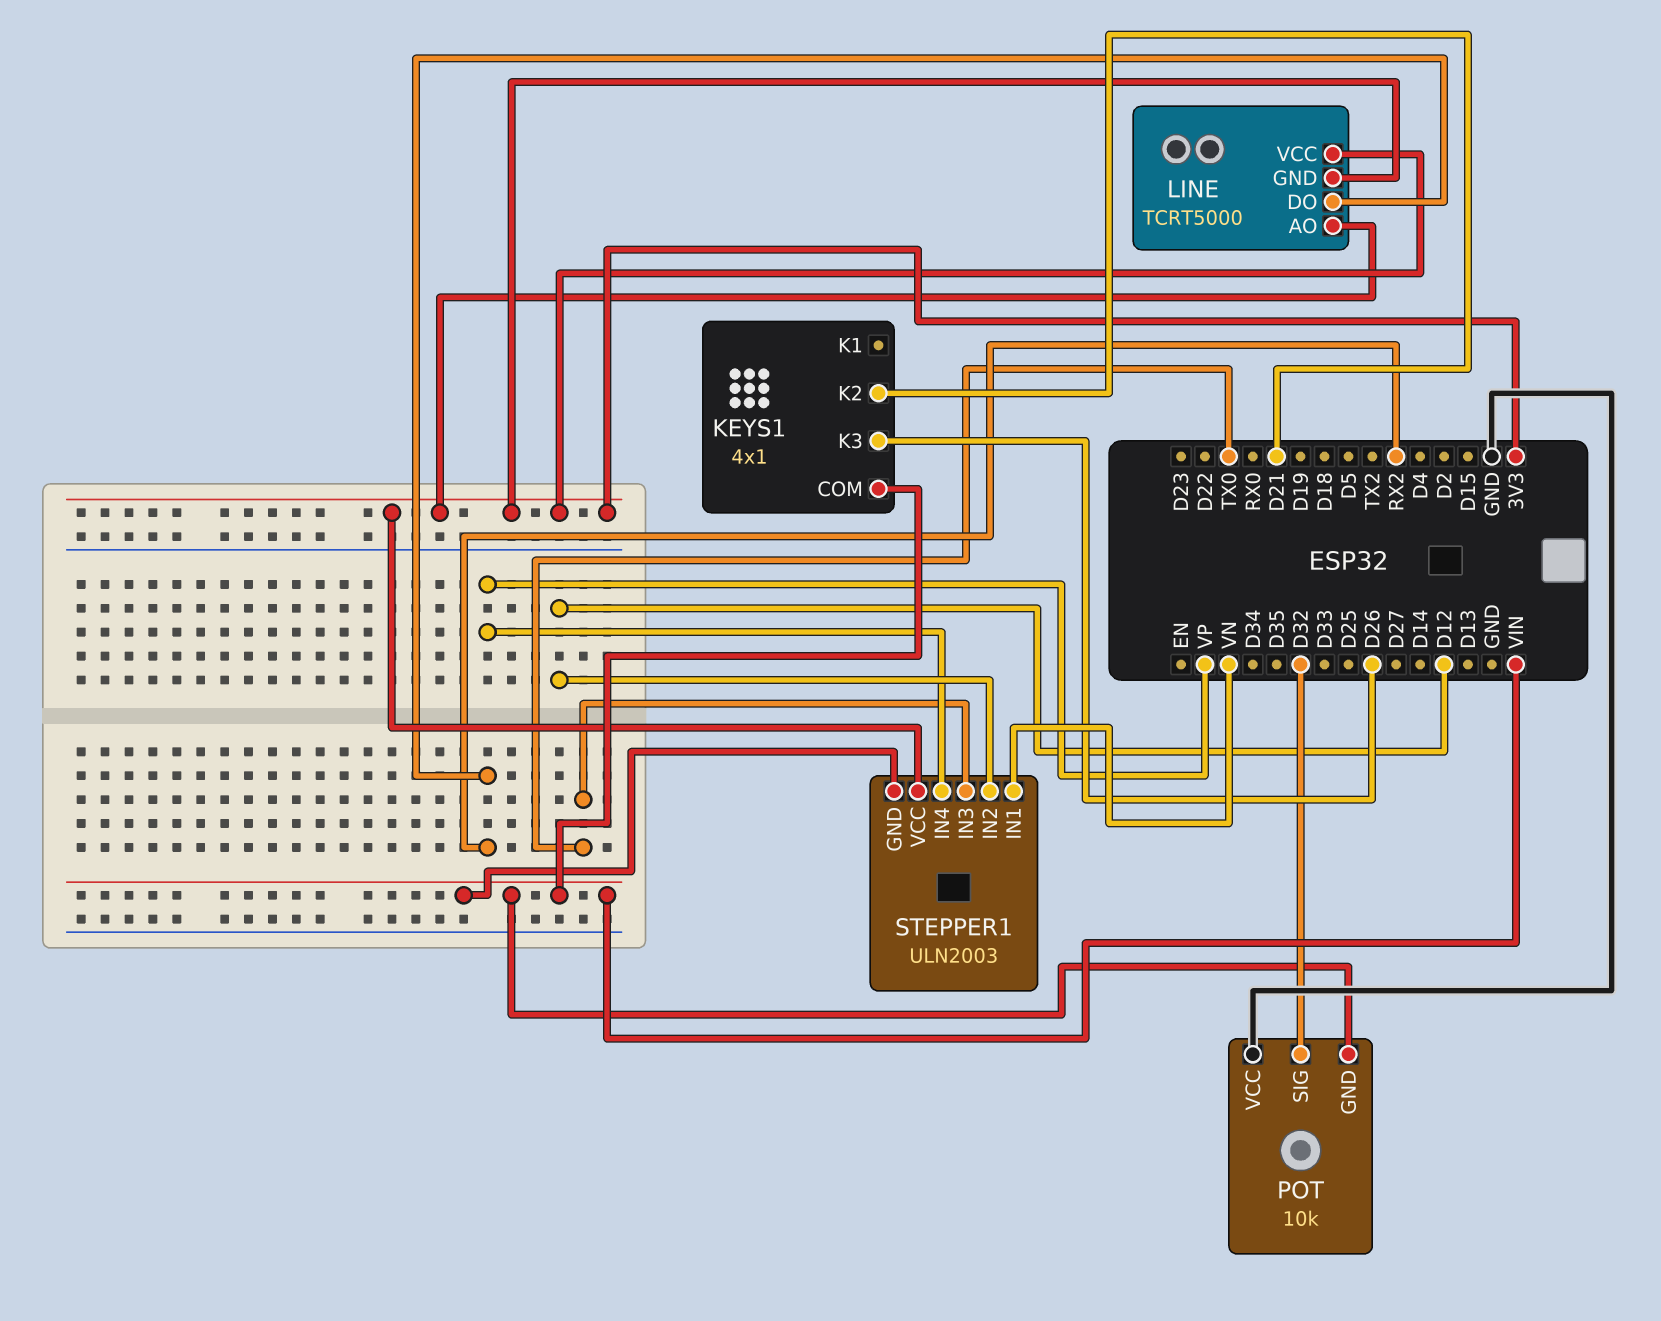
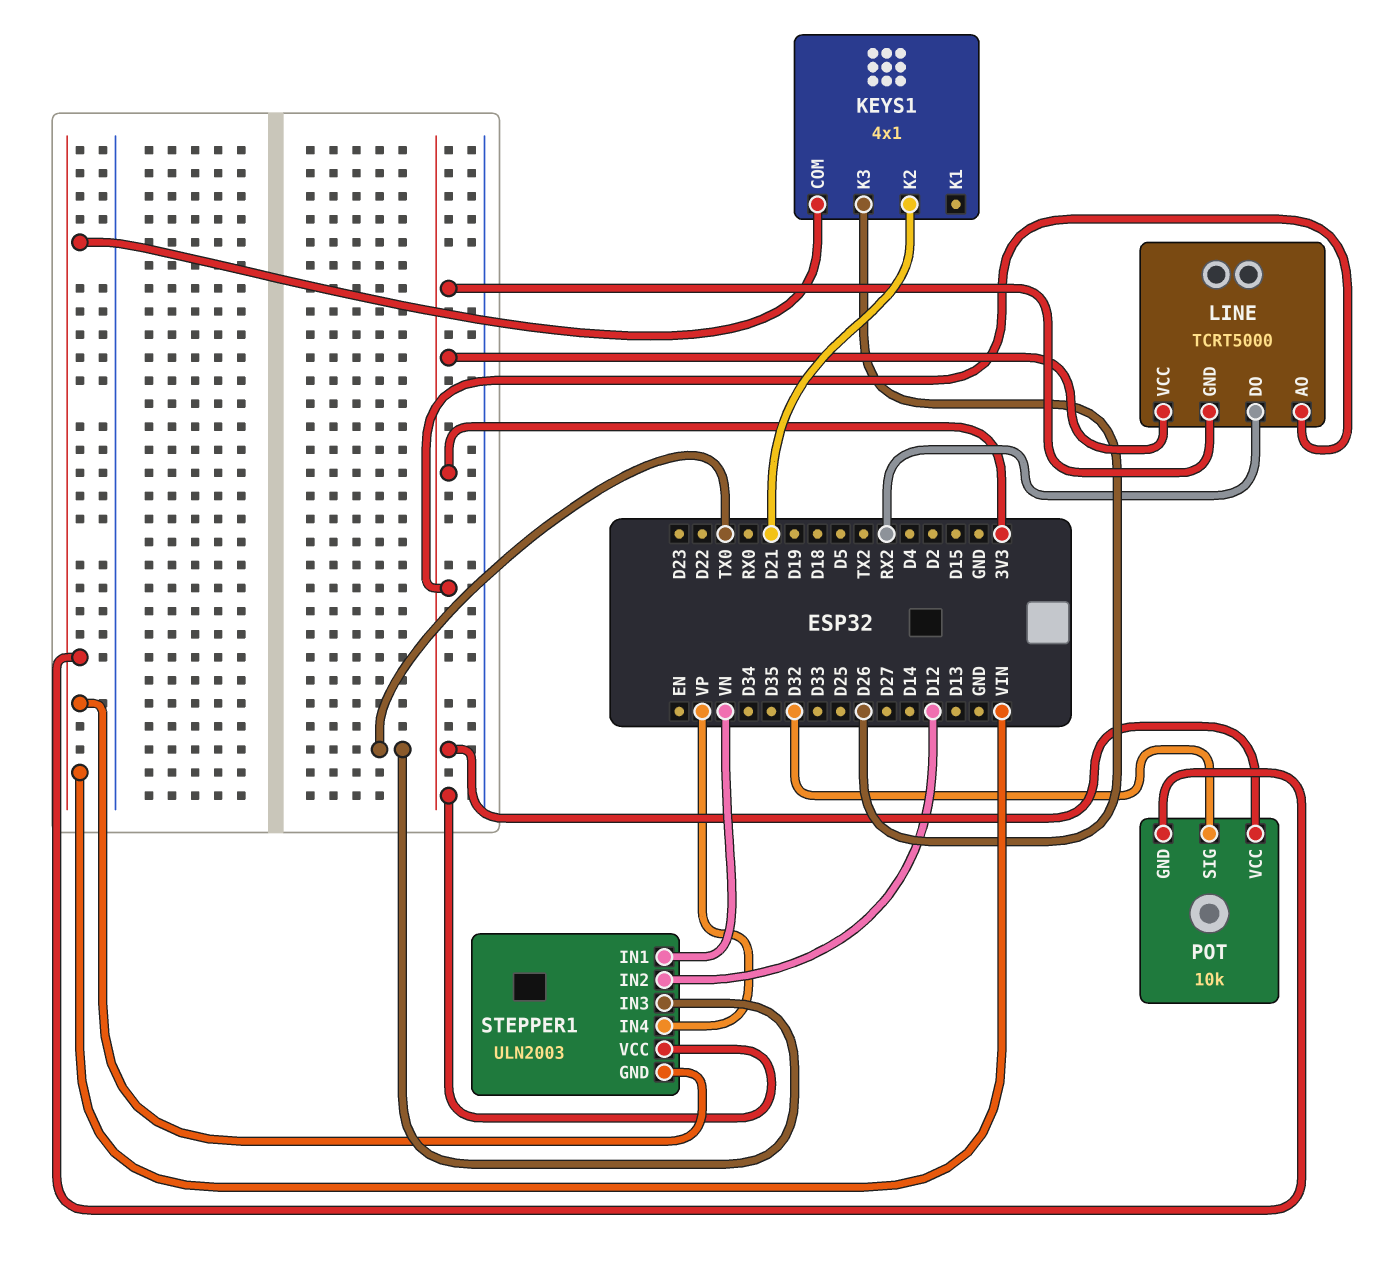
POT pin VCC: GND -> 3V3

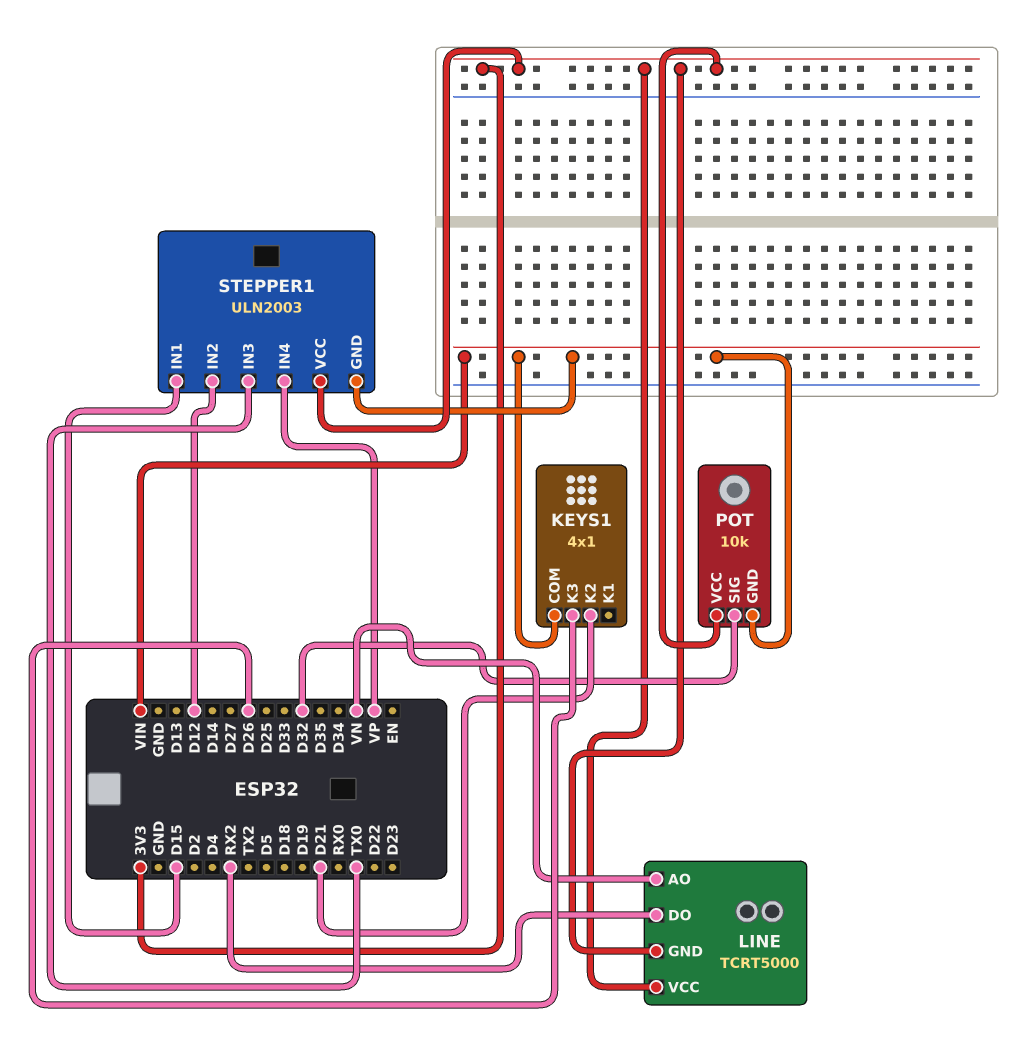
LINE pin AO: 3V3 -> VN
STEPPER1 pin IN1: VN -> D15

